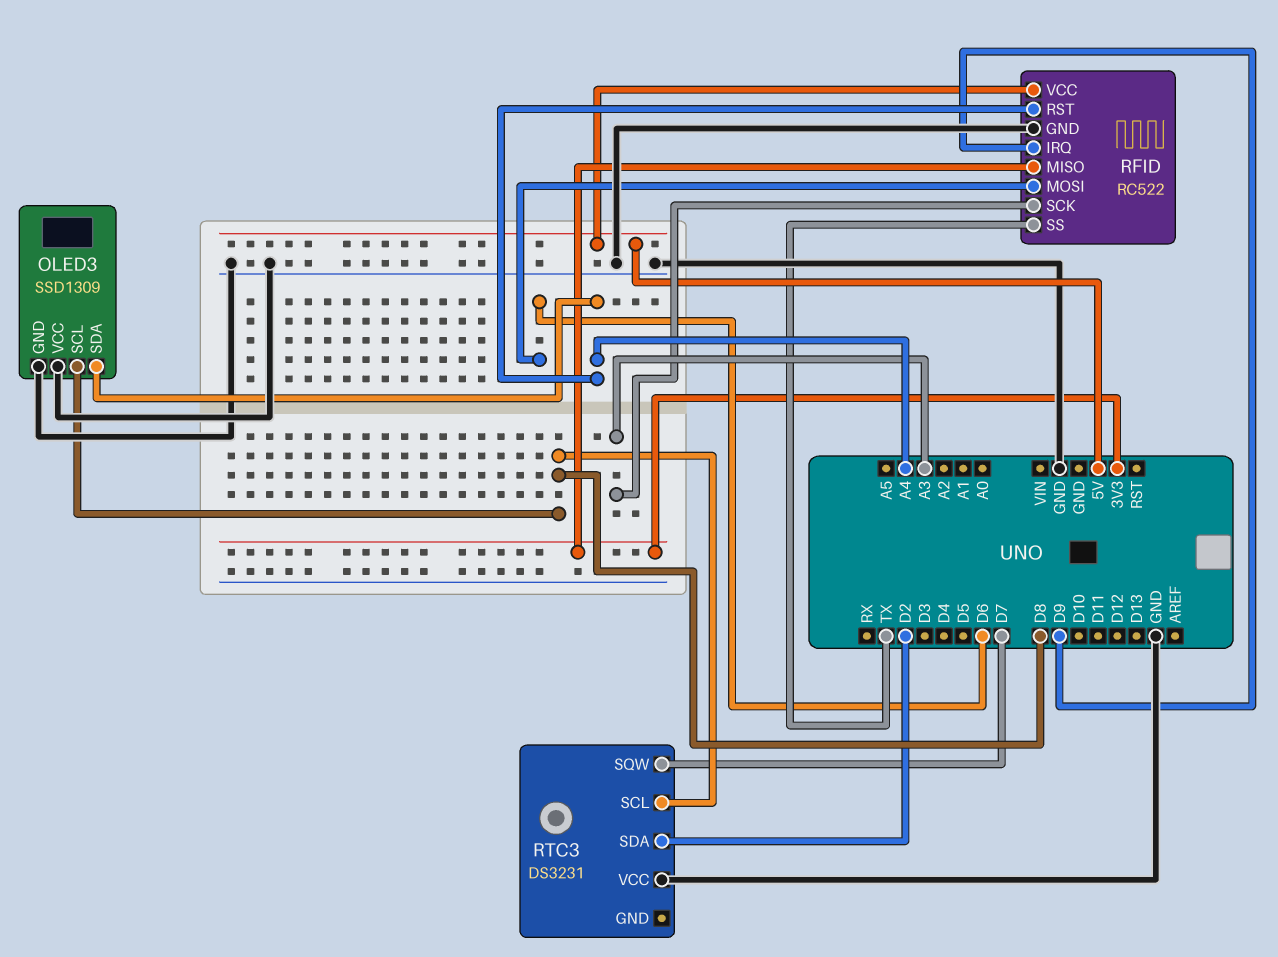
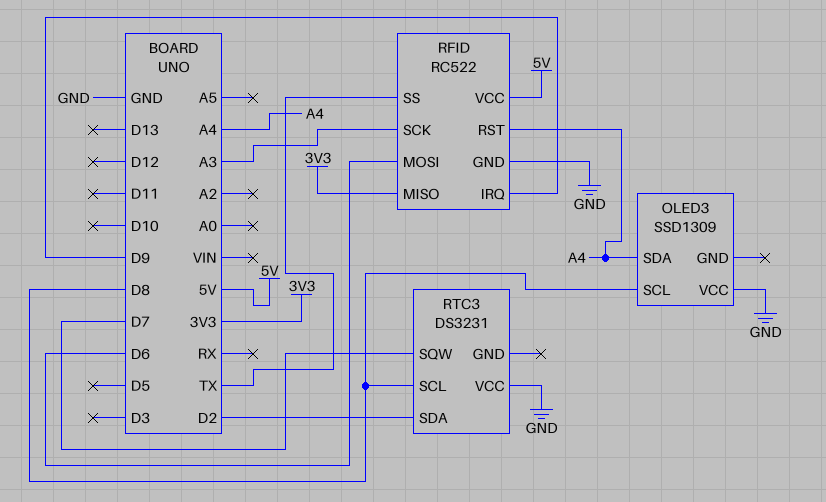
OLED3 pin GND: GND -> none

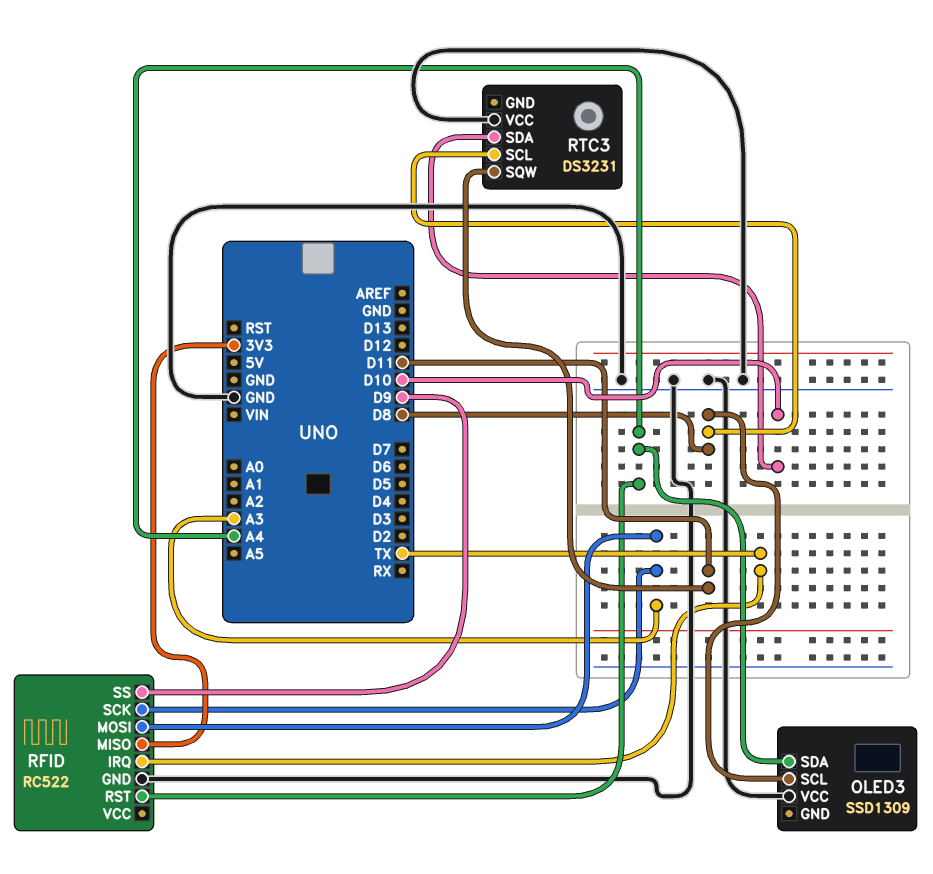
RFID pin IRQ: D9 -> TX
RFID pin MOSI: D6 -> A3
RFID pin SS: TX -> D9
RFID pin VCC: 5V -> none
RTC3 pin SDA: D2 -> D10
RTC3 pin SQW: D7 -> D11

